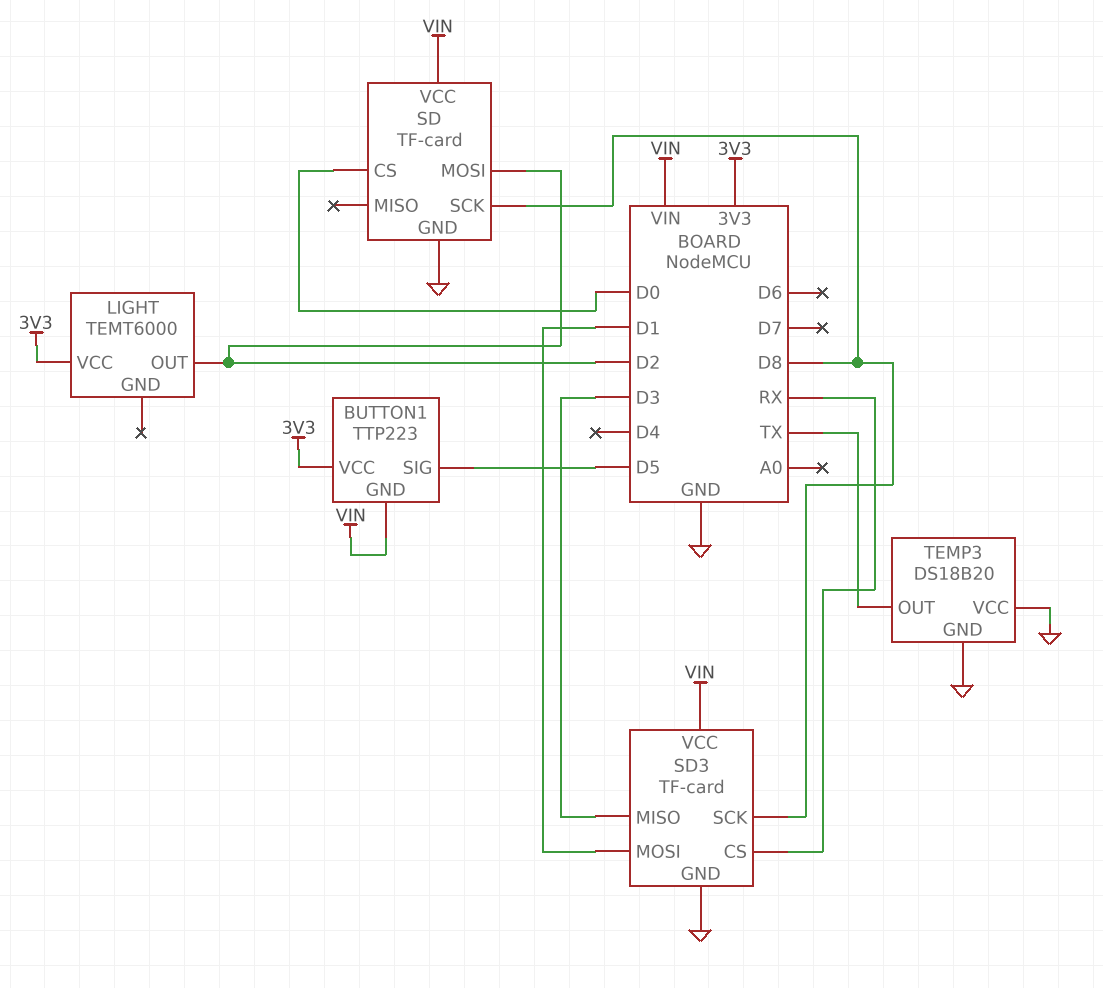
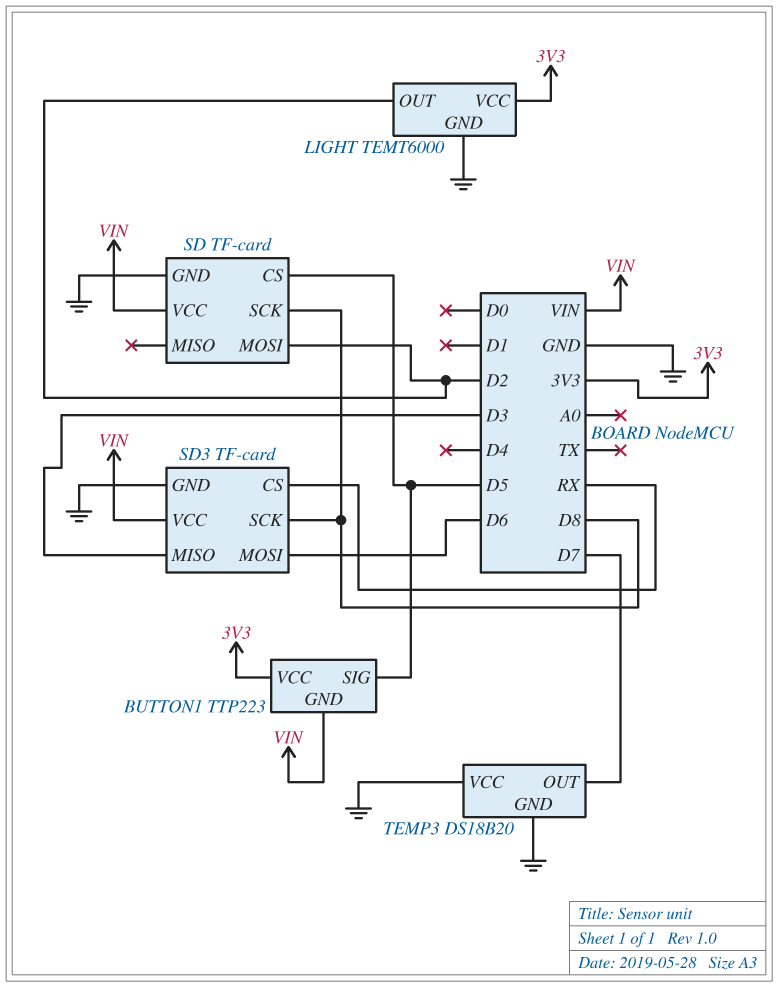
LIGHT pin GND: none -> GND
SD pin CS: D0 -> D5
SD3 pin MOSI: D1 -> D6
TEMP3 pin OUT: TX -> D7

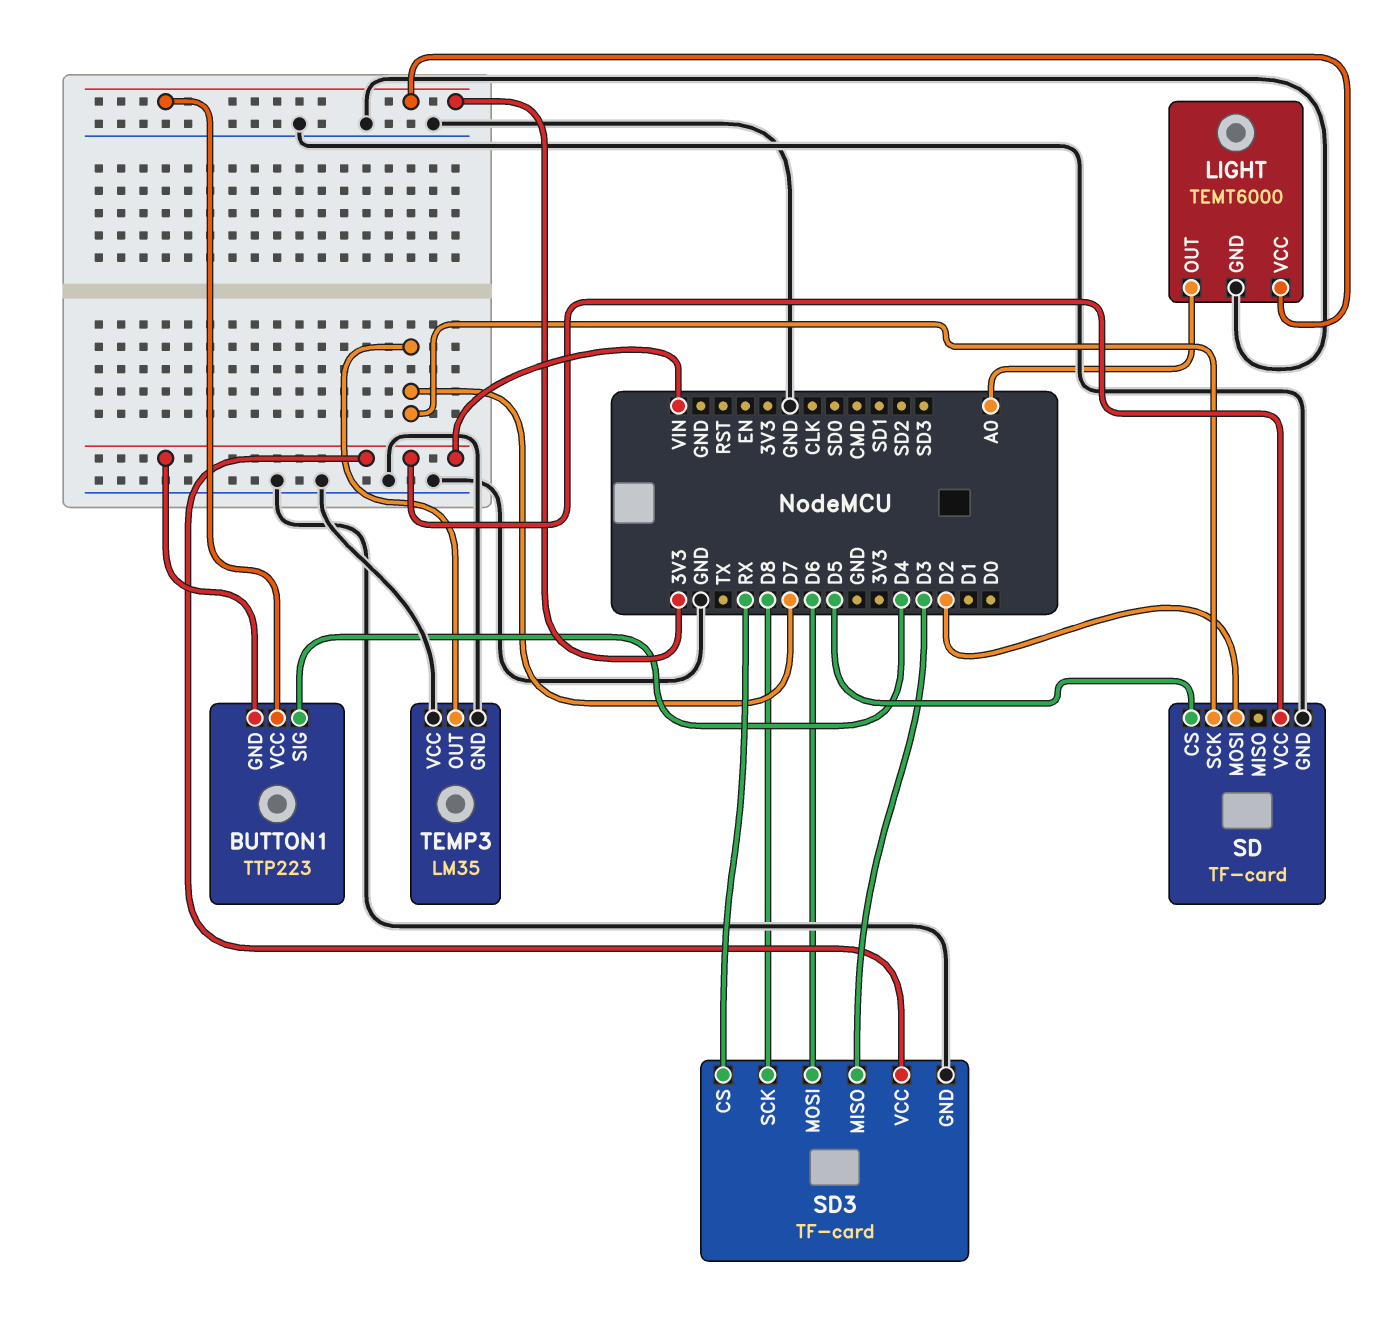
BUTTON1 pin SIG: D5 -> D4
LIGHT pin OUT: D2 -> A0
SD pin SCK: D8 -> D7
TEMP3: DS18B20 -> LM35

